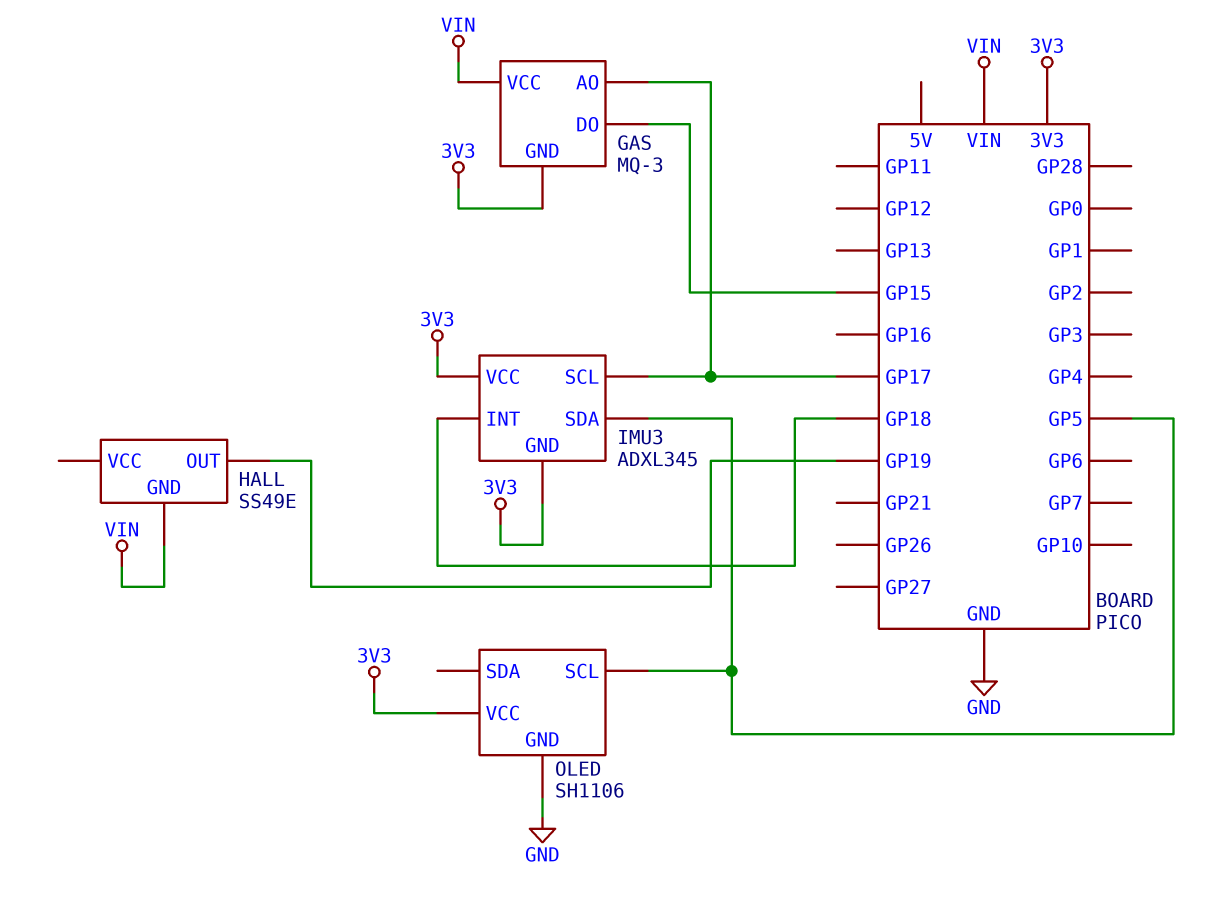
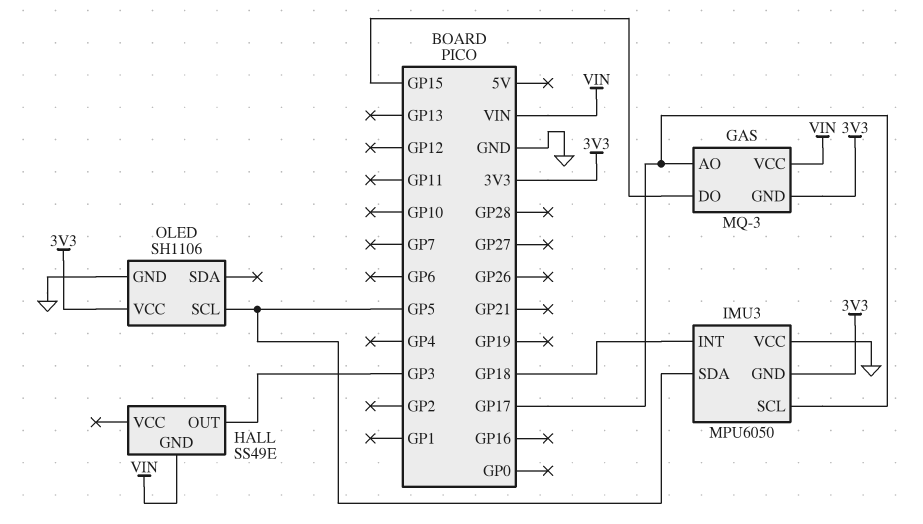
HALL pin OUT: GP19 -> GP3
IMU3: ADXL345 -> MPU6050
IMU3 pin VCC: 3V3 -> GND

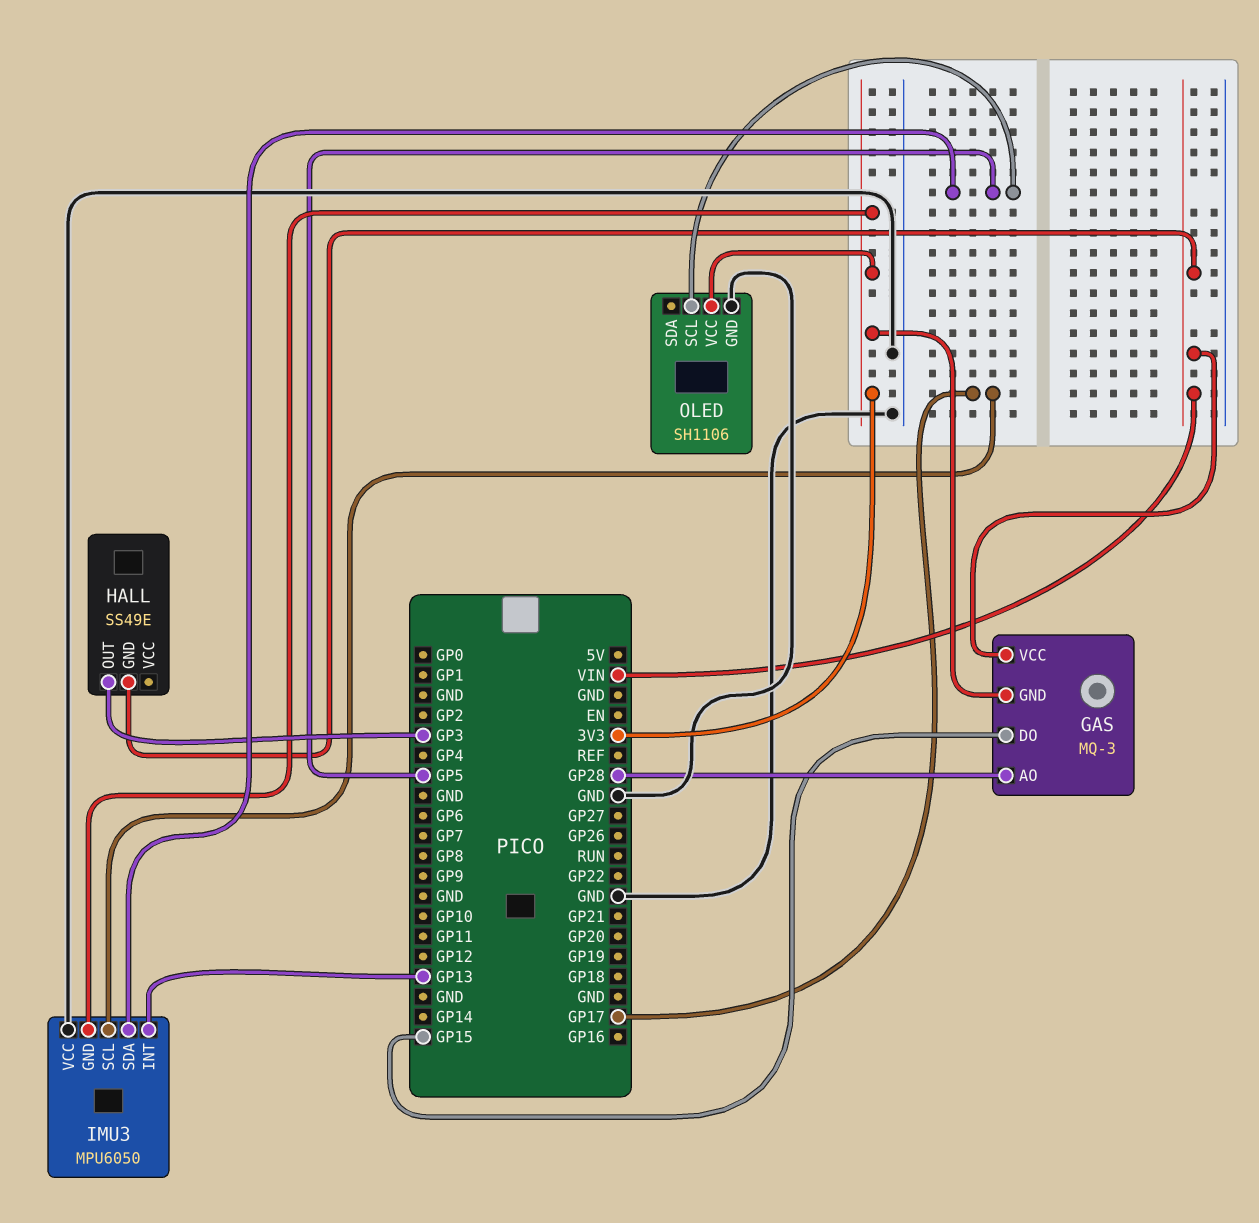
GAS pin AO: GP17 -> GP28
IMU3 pin INT: GP18 -> GP13

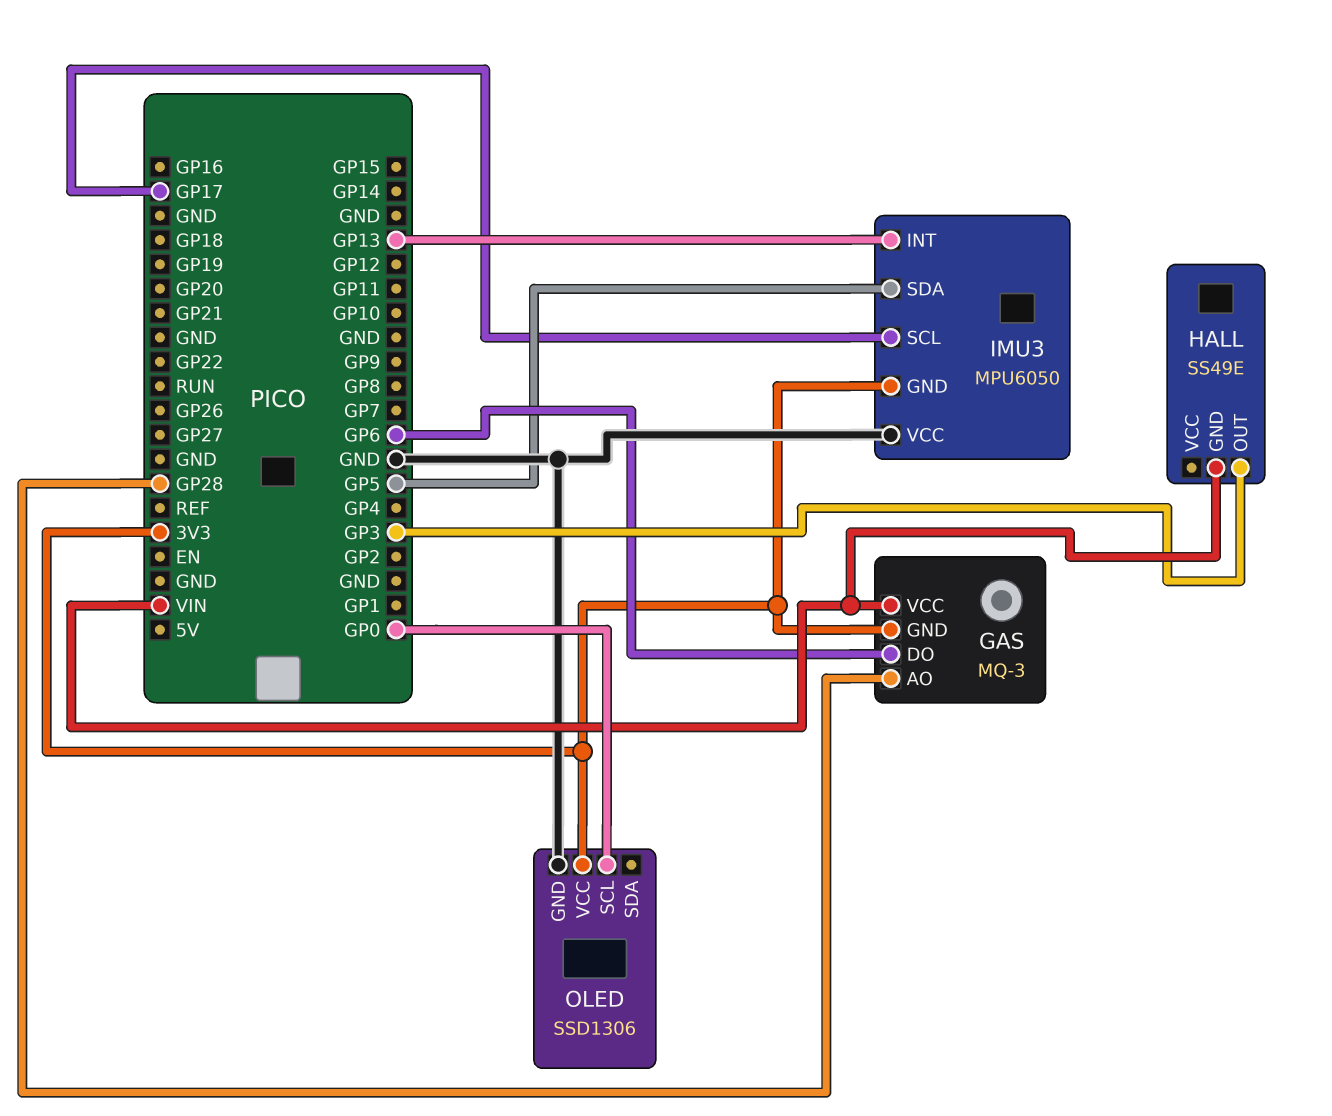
GAS pin DO: GP15 -> GP6
OLED: SH1106 -> SSD1306
OLED pin SCL: GP5 -> GP0

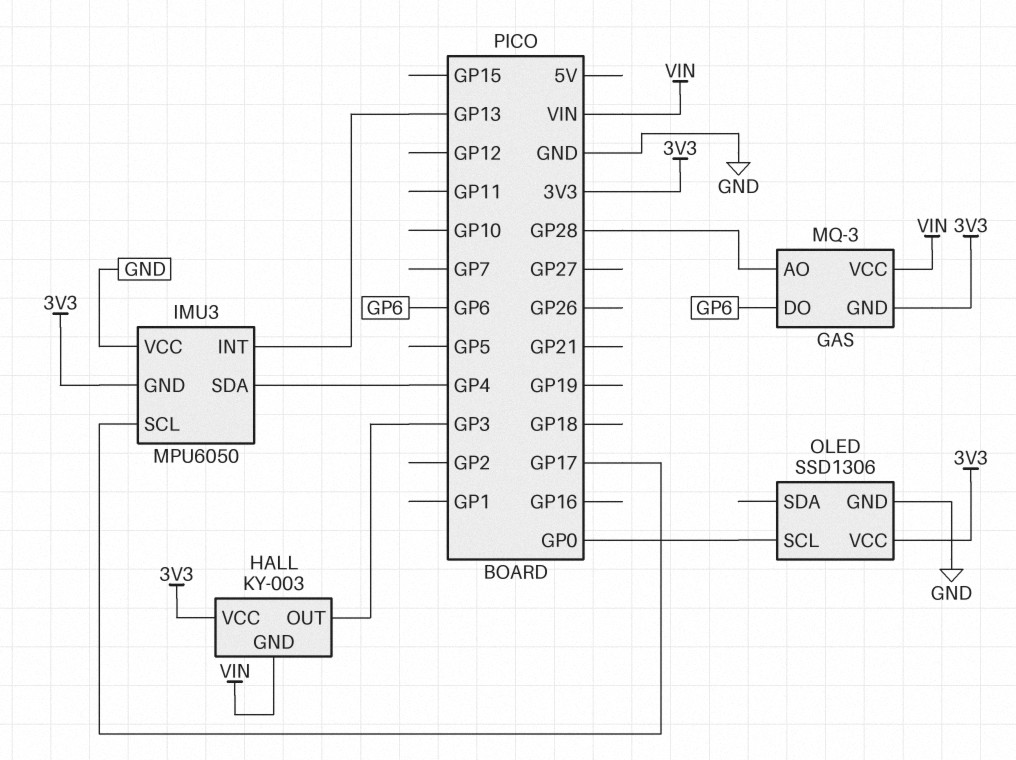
HALL: SS49E -> KY-003
HALL pin VCC: none -> 3V3
IMU3 pin SDA: GP5 -> GP4

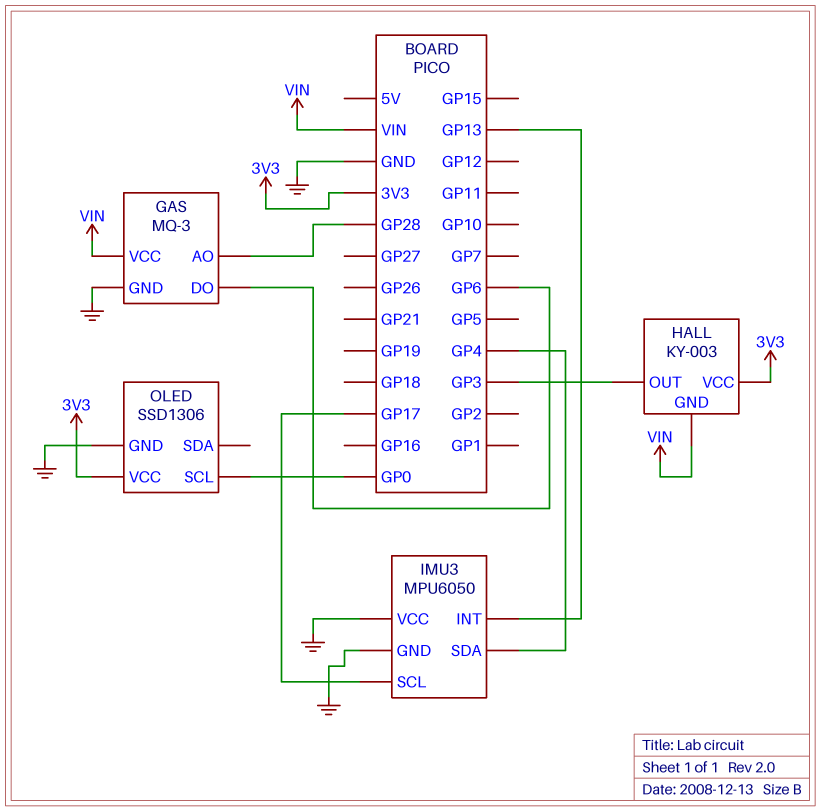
GAS pin GND: 3V3 -> GND
IMU3 pin GND: 3V3 -> GND

